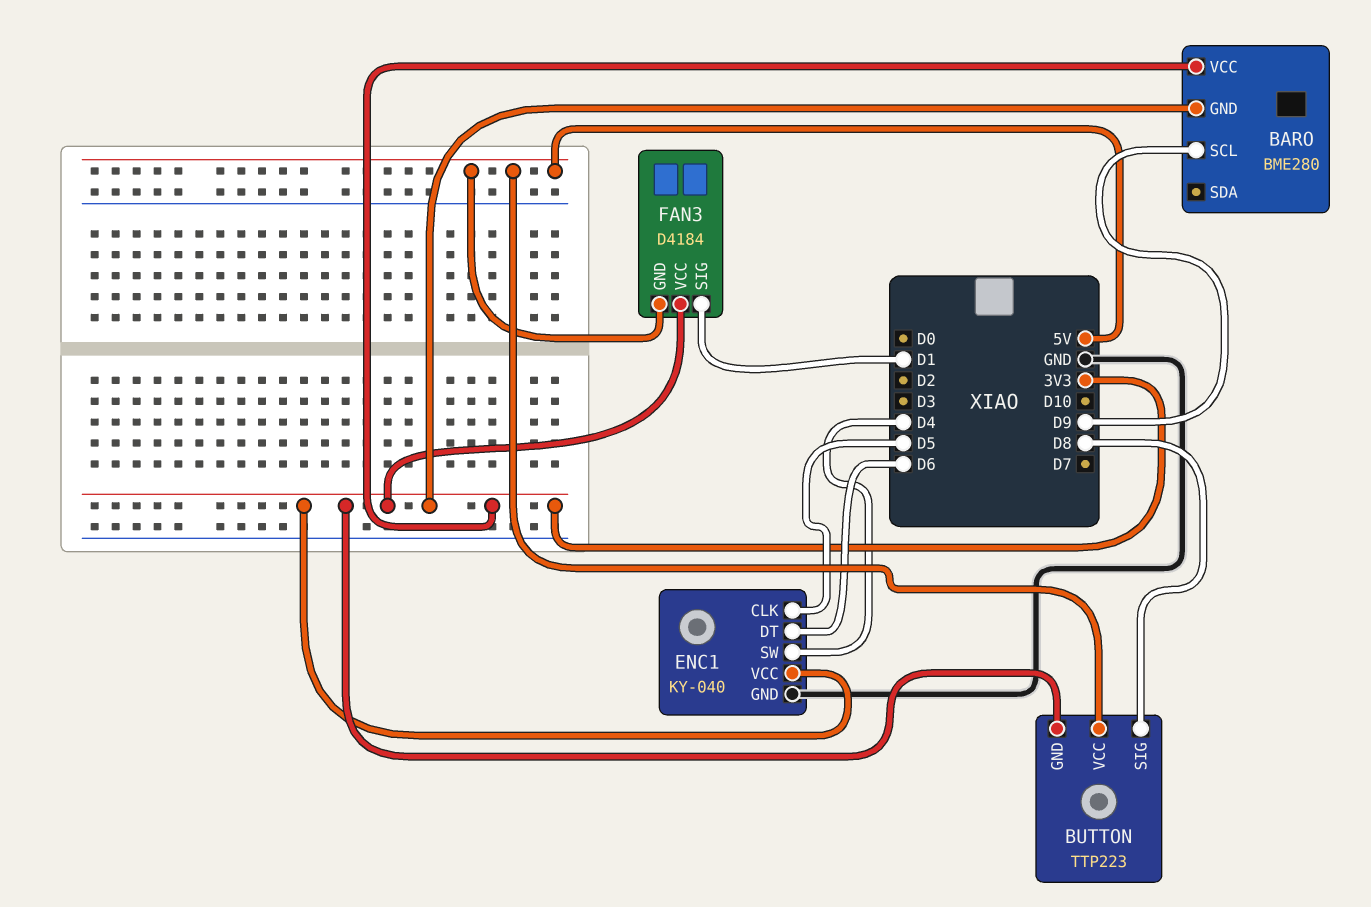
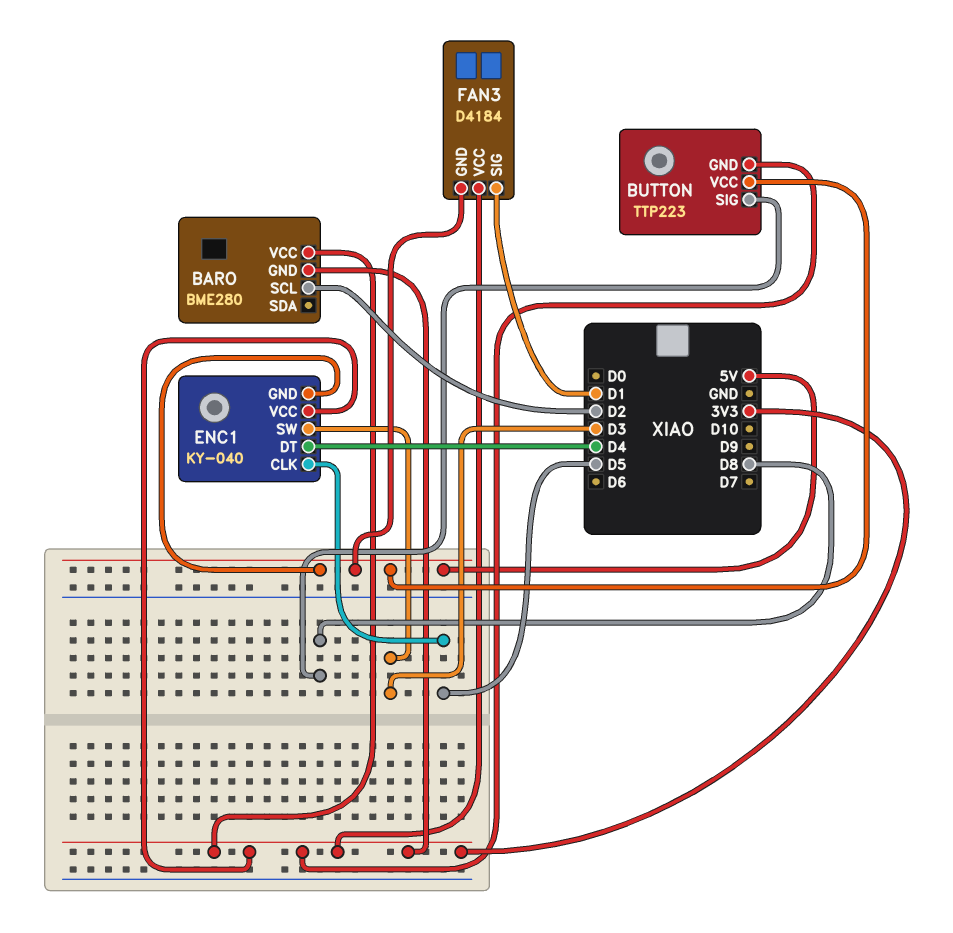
BARO pin SCL: D9 -> D2
ENC1 pin DT: D6 -> D4
ENC1 pin GND: GND -> 5V
ENC1 pin SW: D4 -> D3

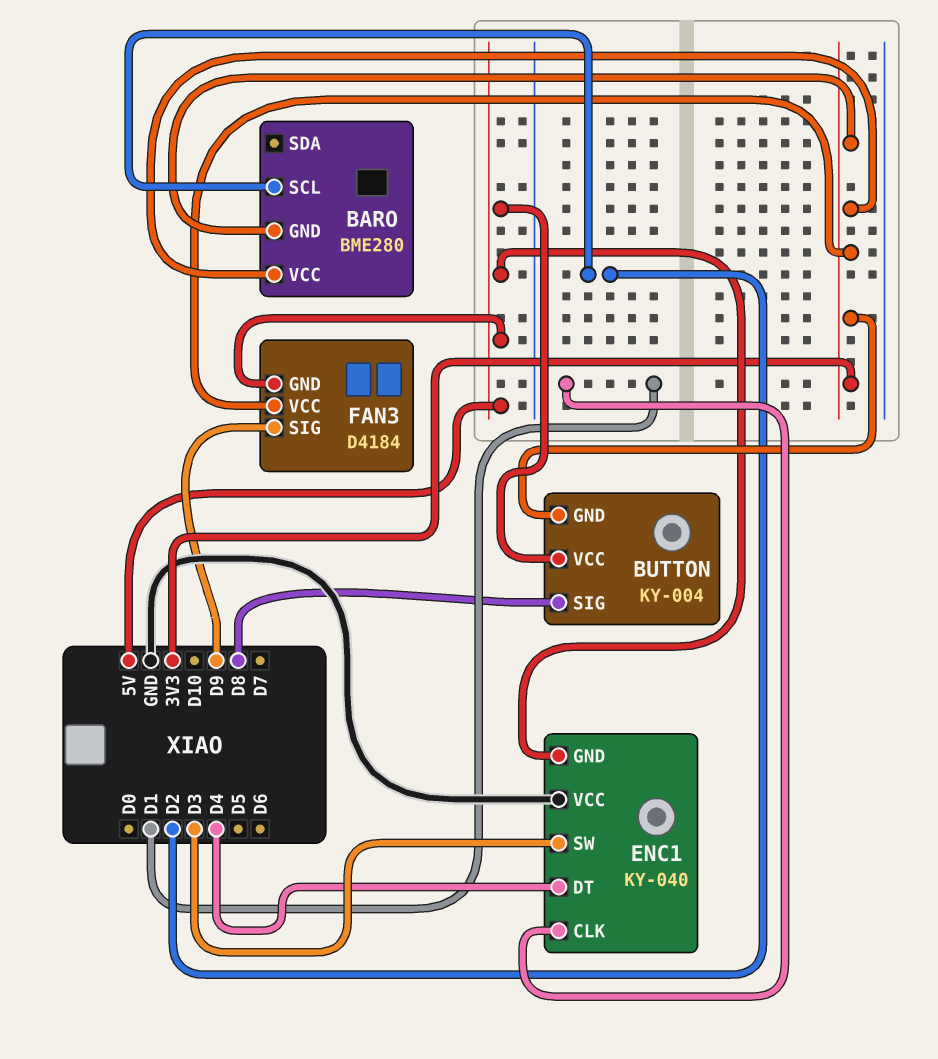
BUTTON: TTP223 -> KY-004
ENC1 pin CLK: D5 -> D1
ENC1 pin VCC: 3V3 -> GND
FAN3 pin SIG: D1 -> D9

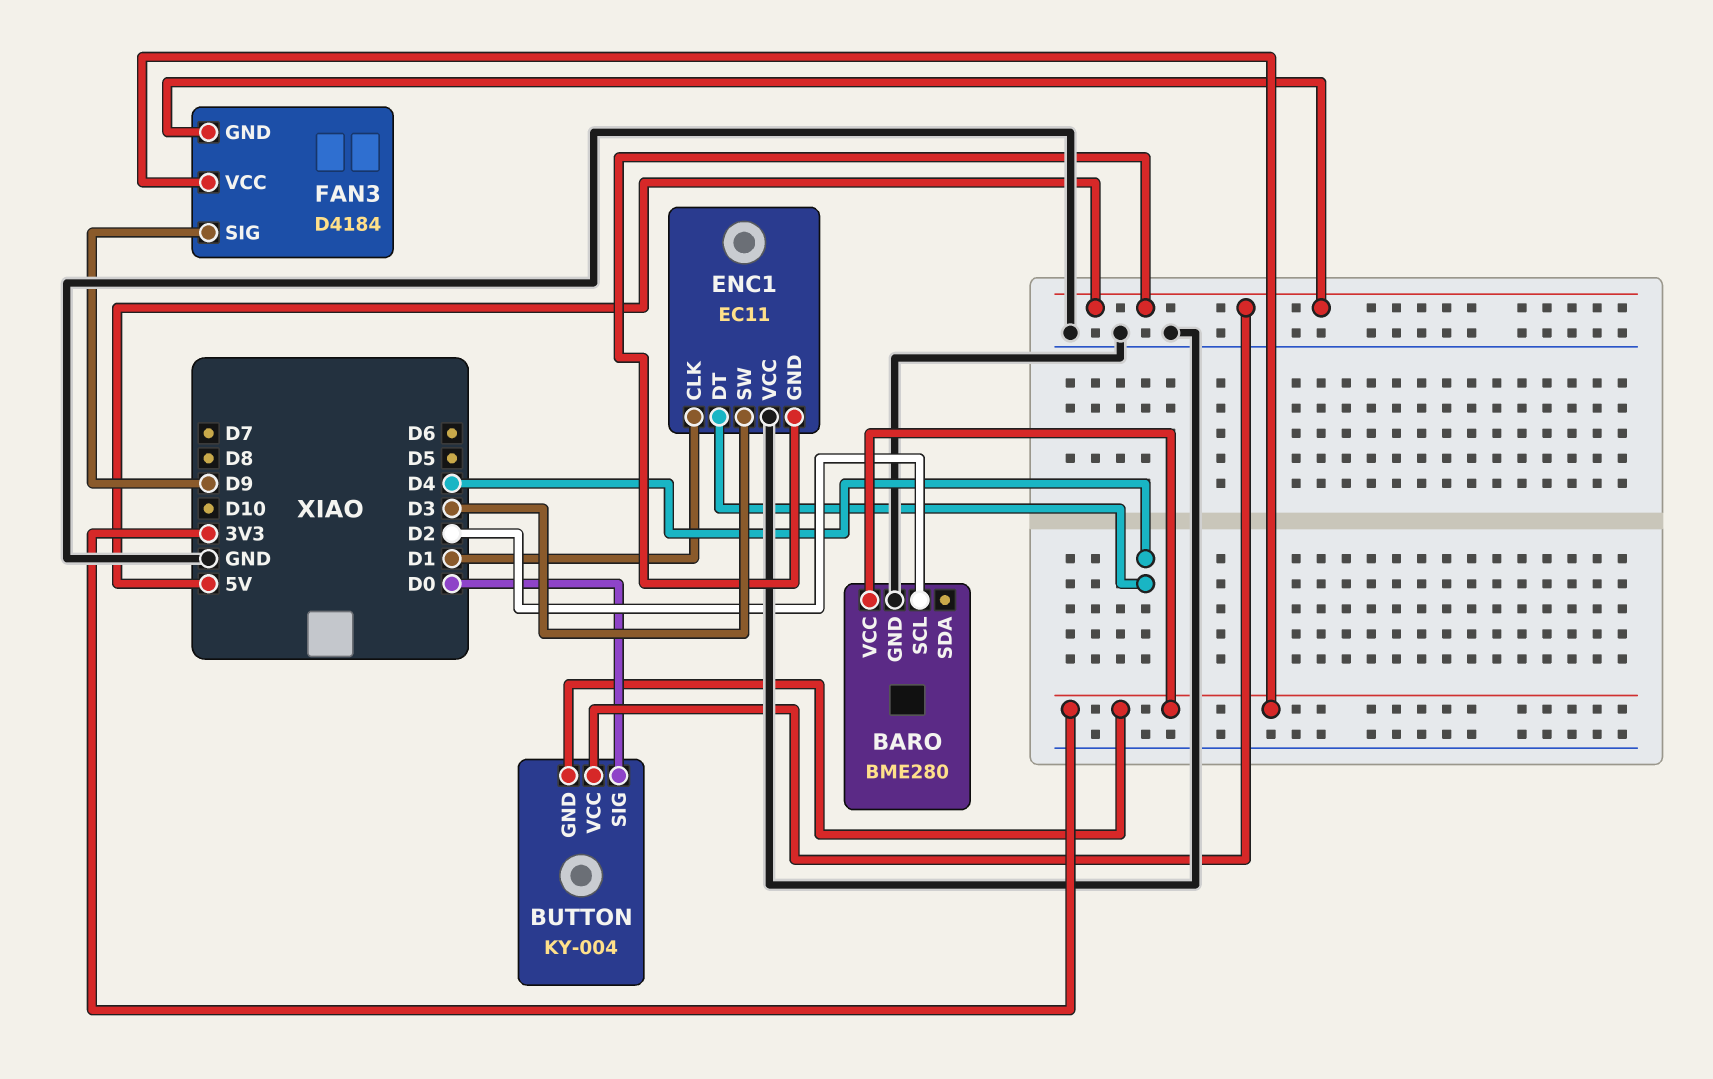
BARO pin GND: 3V3 -> GND
BUTTON pin SIG: D8 -> D0
ENC1: KY-040 -> EC11

